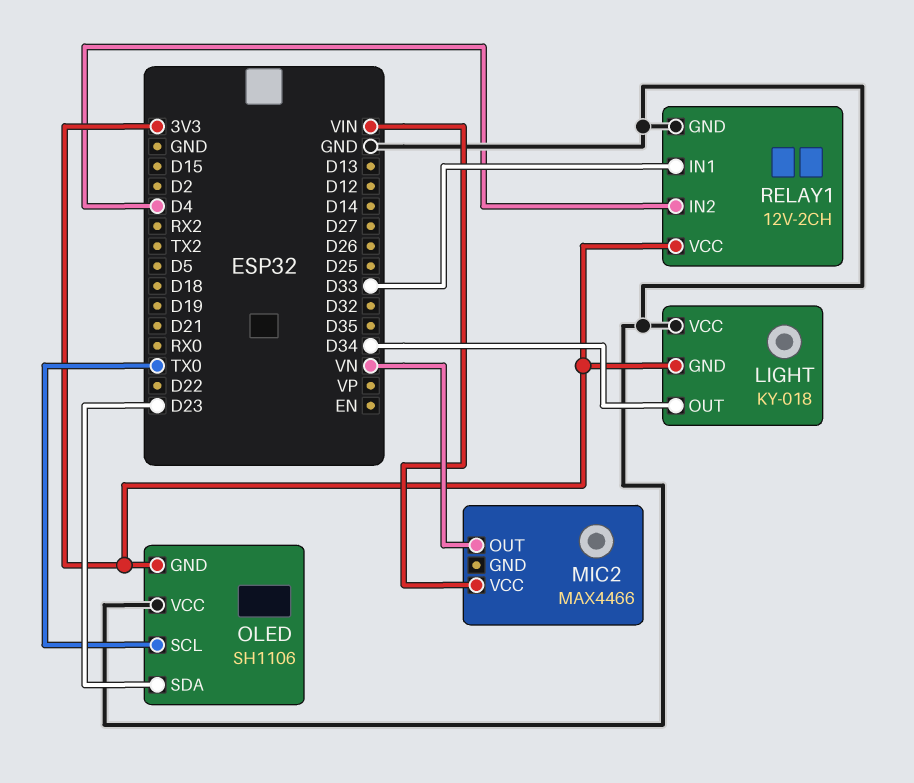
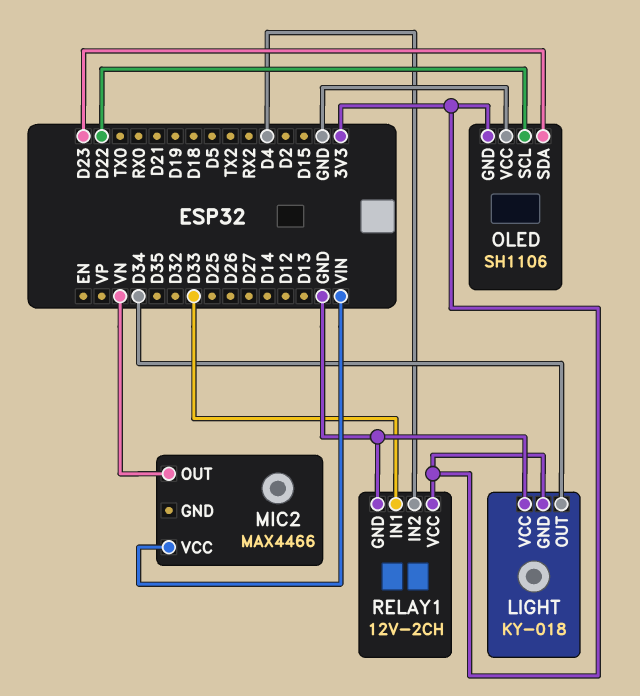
OLED pin SCL: TX0 -> D22

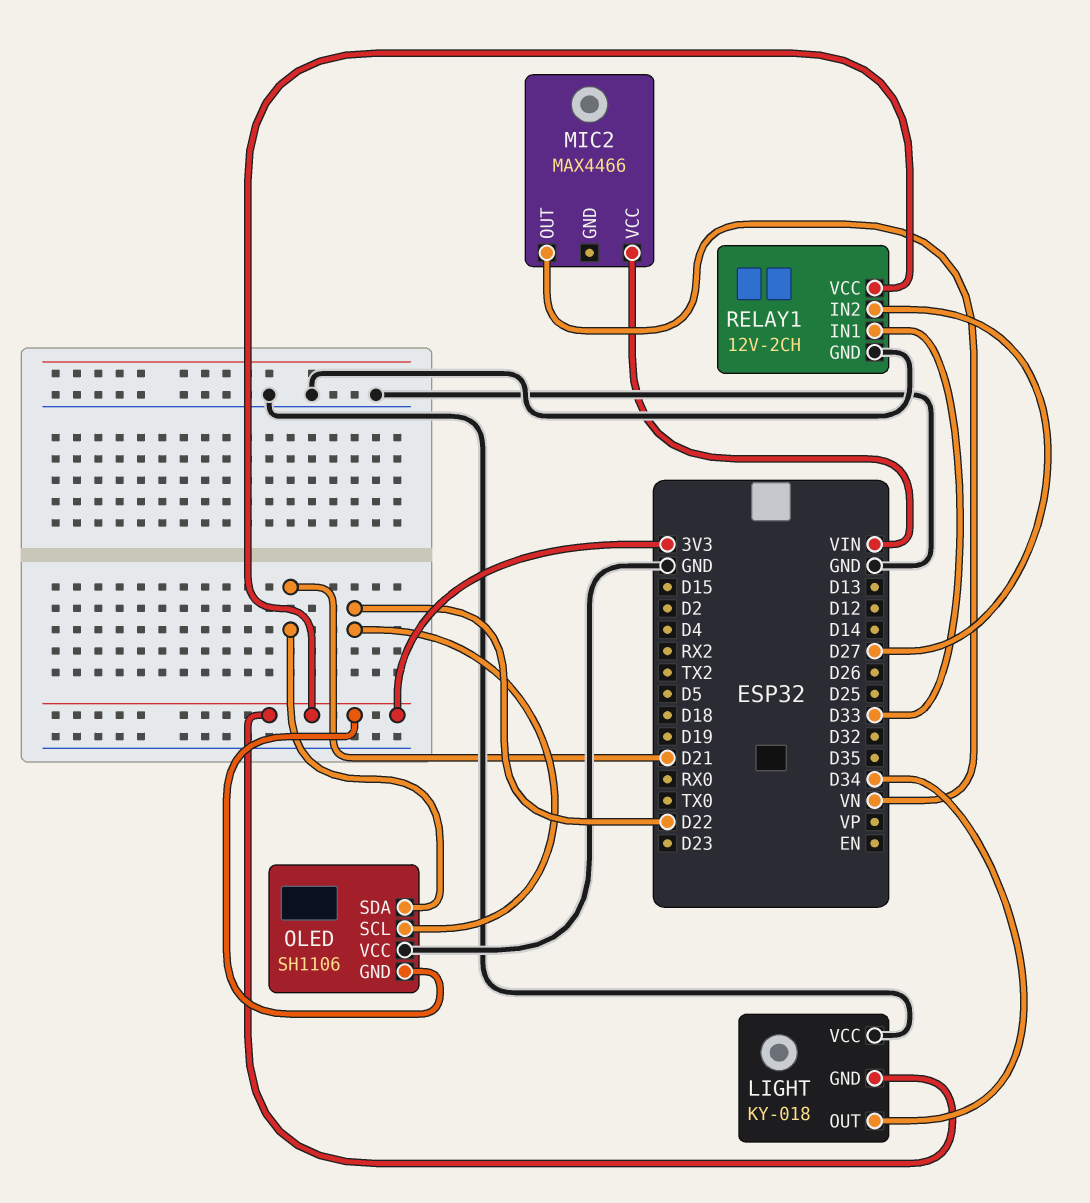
OLED pin SDA: D23 -> D21
RELAY1 pin IN2: D4 -> D27

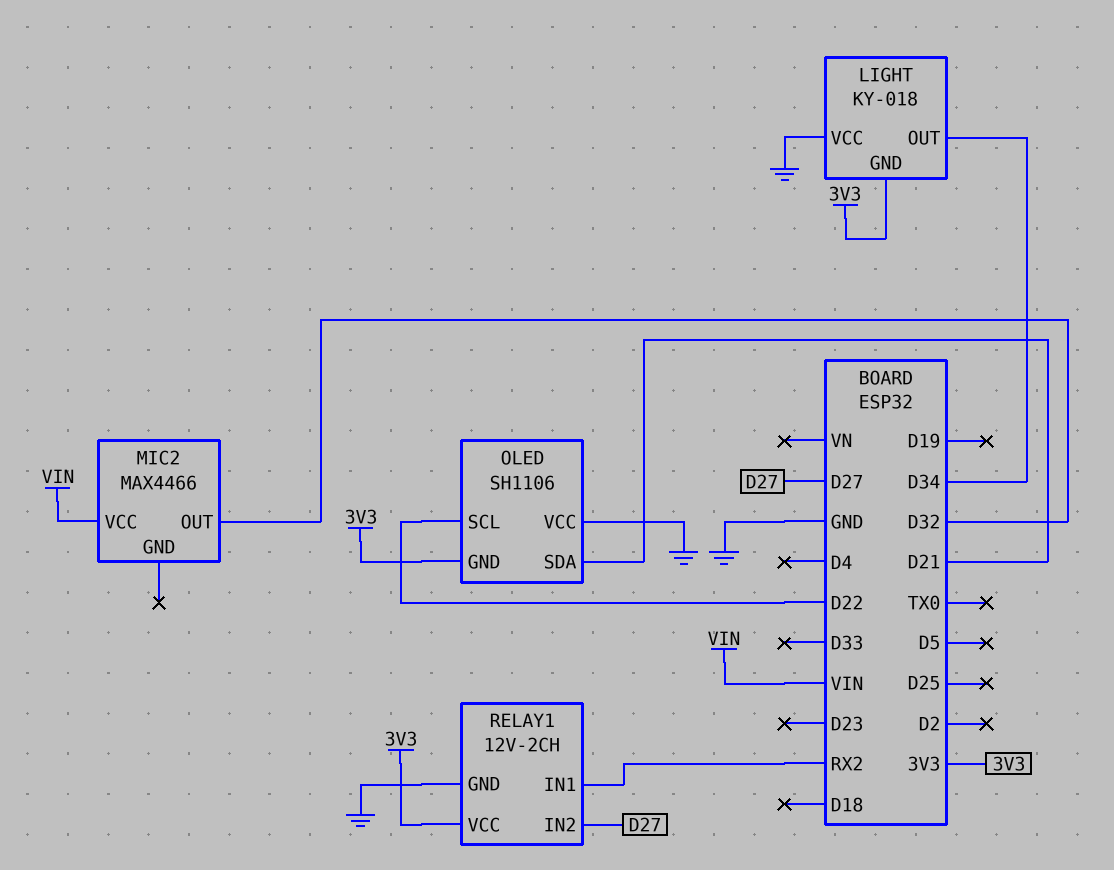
MIC2 pin OUT: VN -> D32
RELAY1 pin IN1: D33 -> RX2

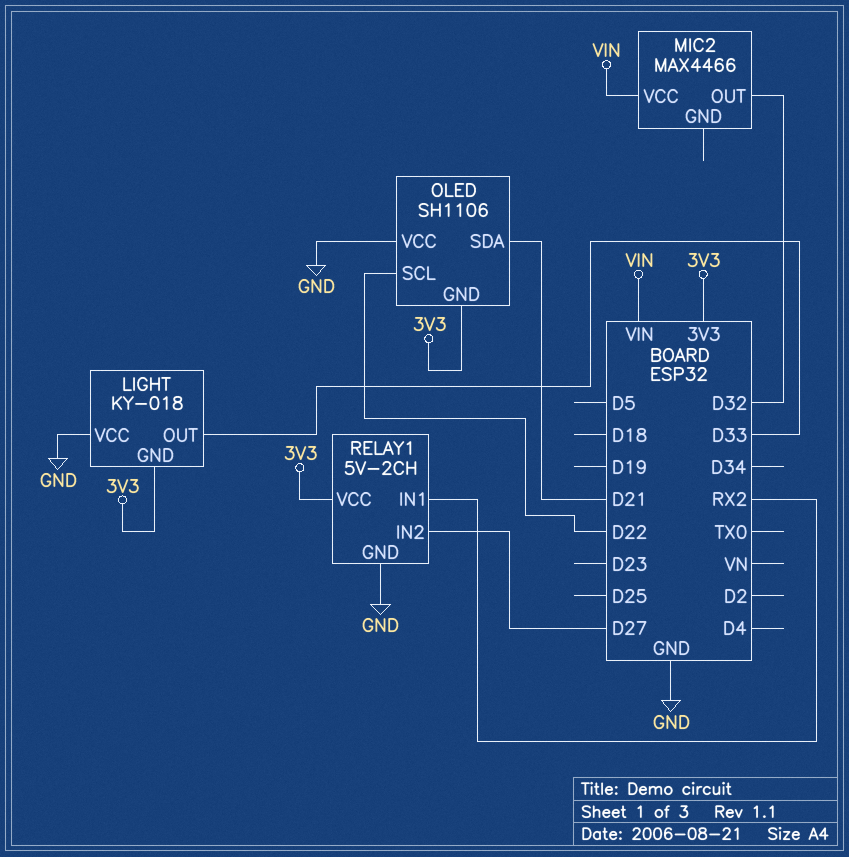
LIGHT pin OUT: D34 -> D33
RELAY1: 12V-2CH -> 5V-2CH

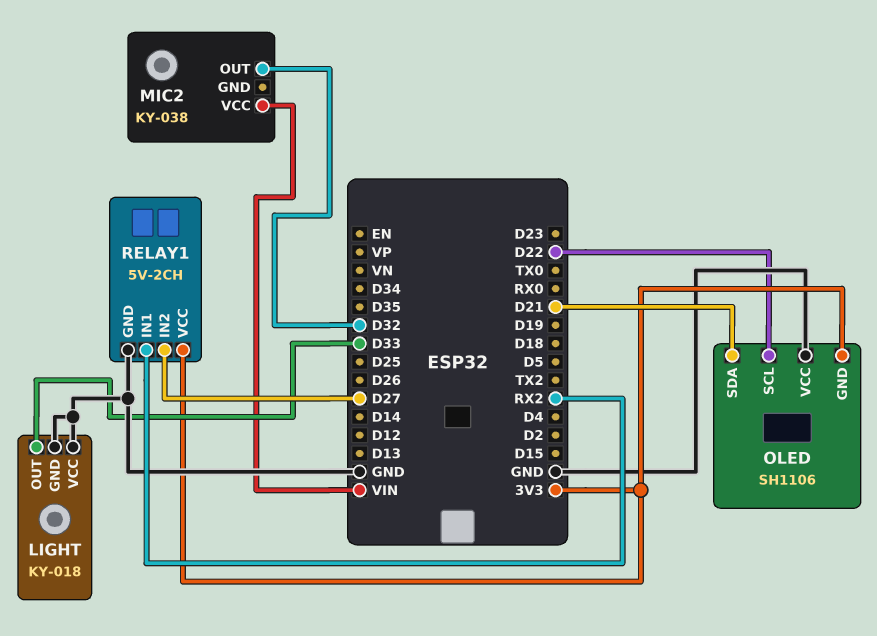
LIGHT pin GND: 3V3 -> GND
MIC2: MAX4466 -> KY-038

